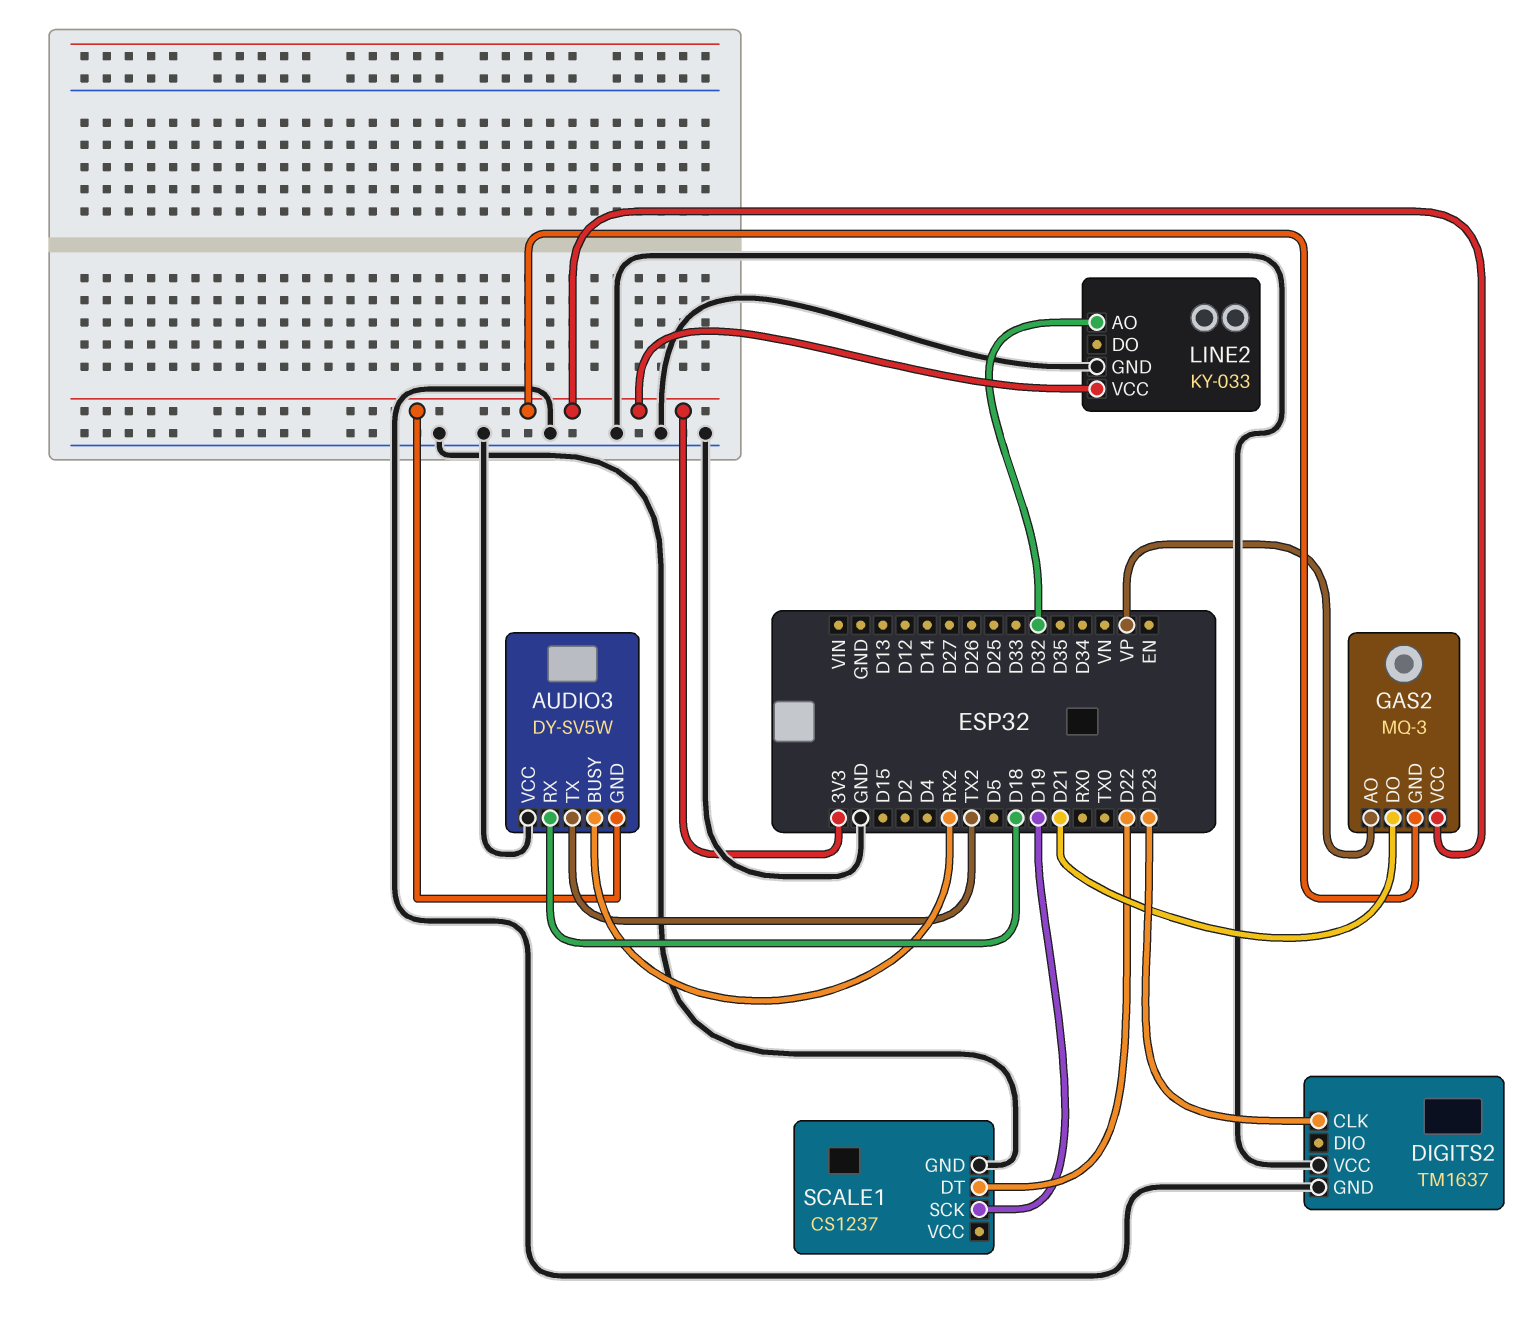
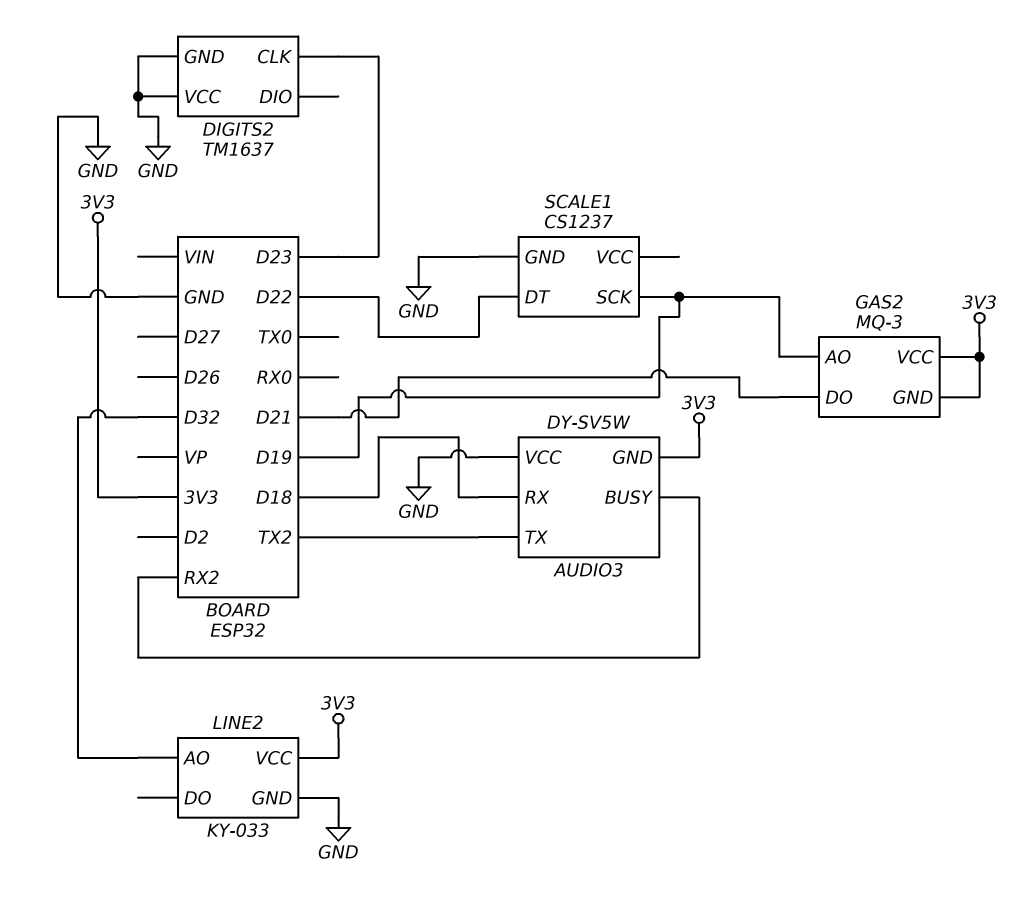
GAS2 pin AO: VP -> D19

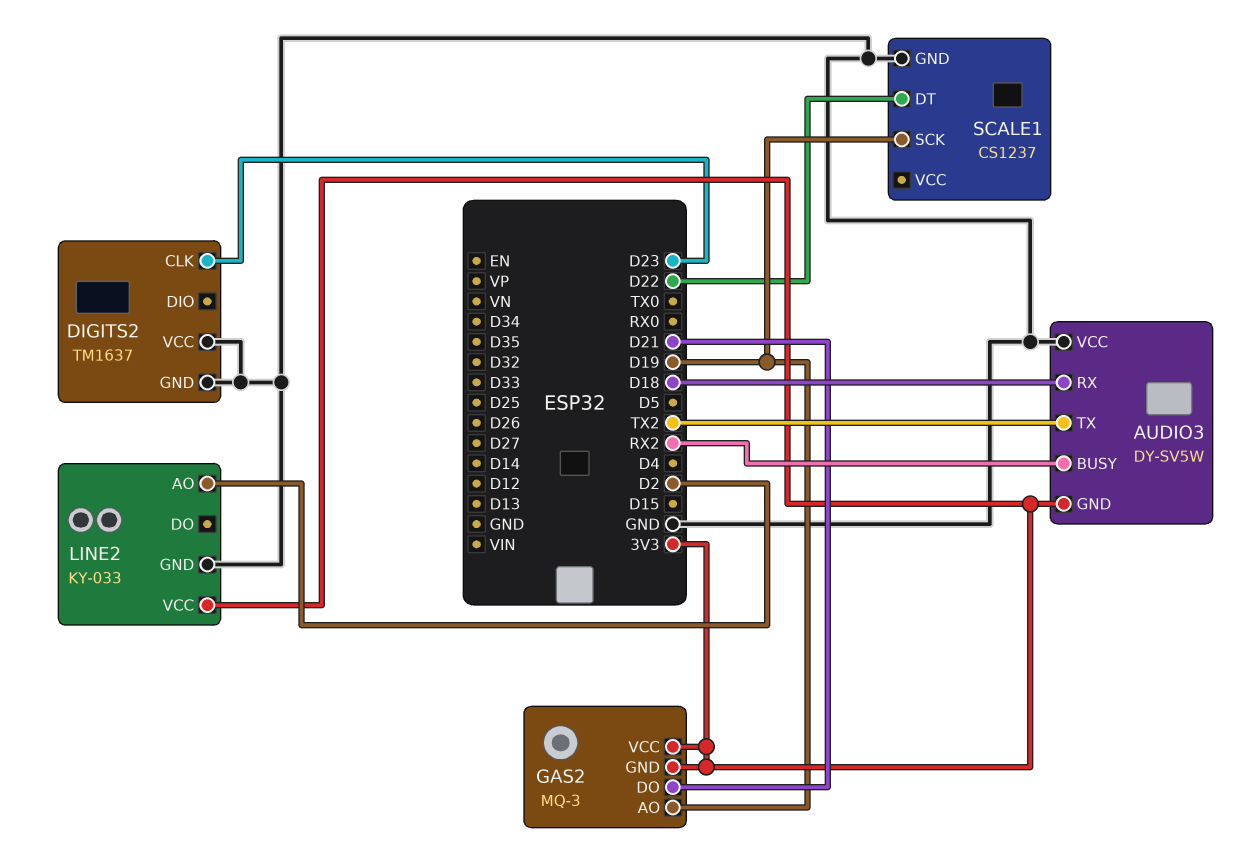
LINE2 pin AO: D32 -> D2

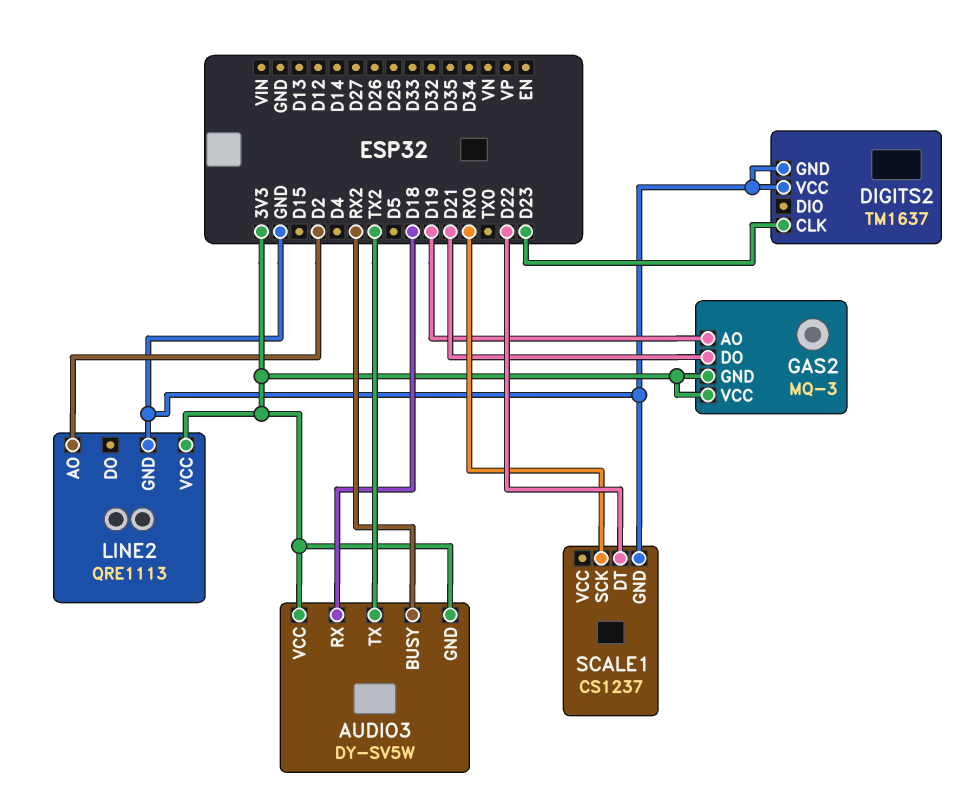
AUDIO3 pin VCC: GND -> 3V3
LINE2: KY-033 -> QRE1113
SCALE1 pin SCK: D19 -> RX0

